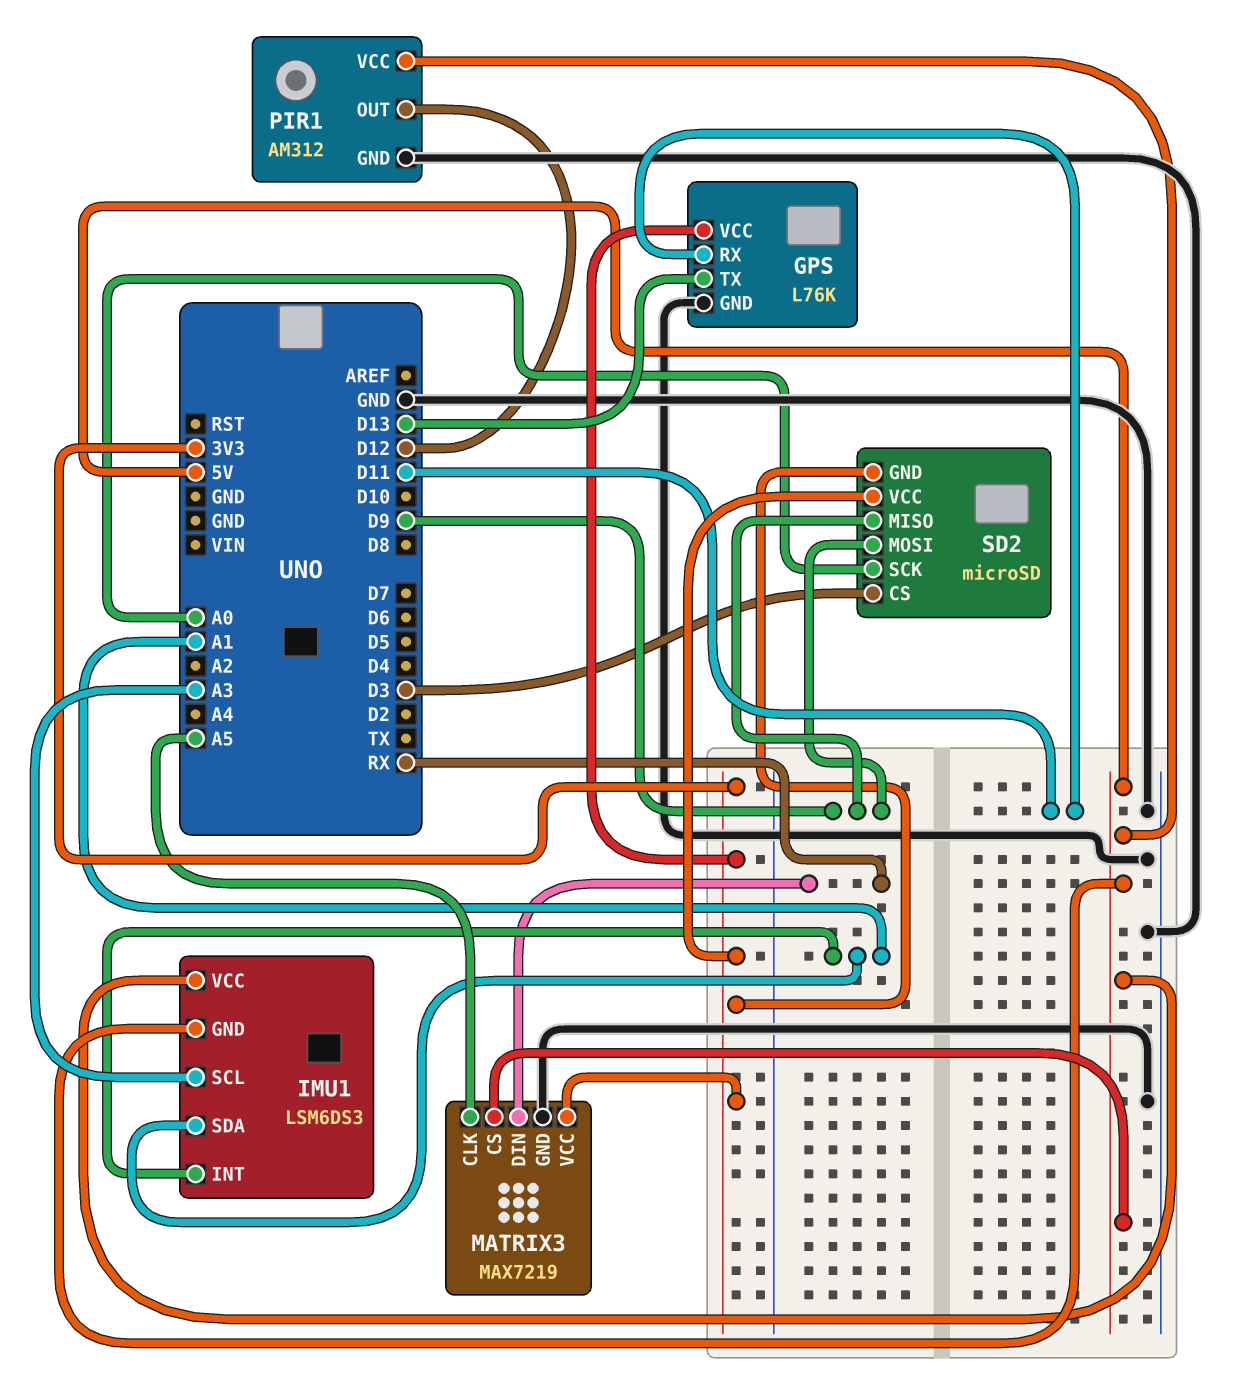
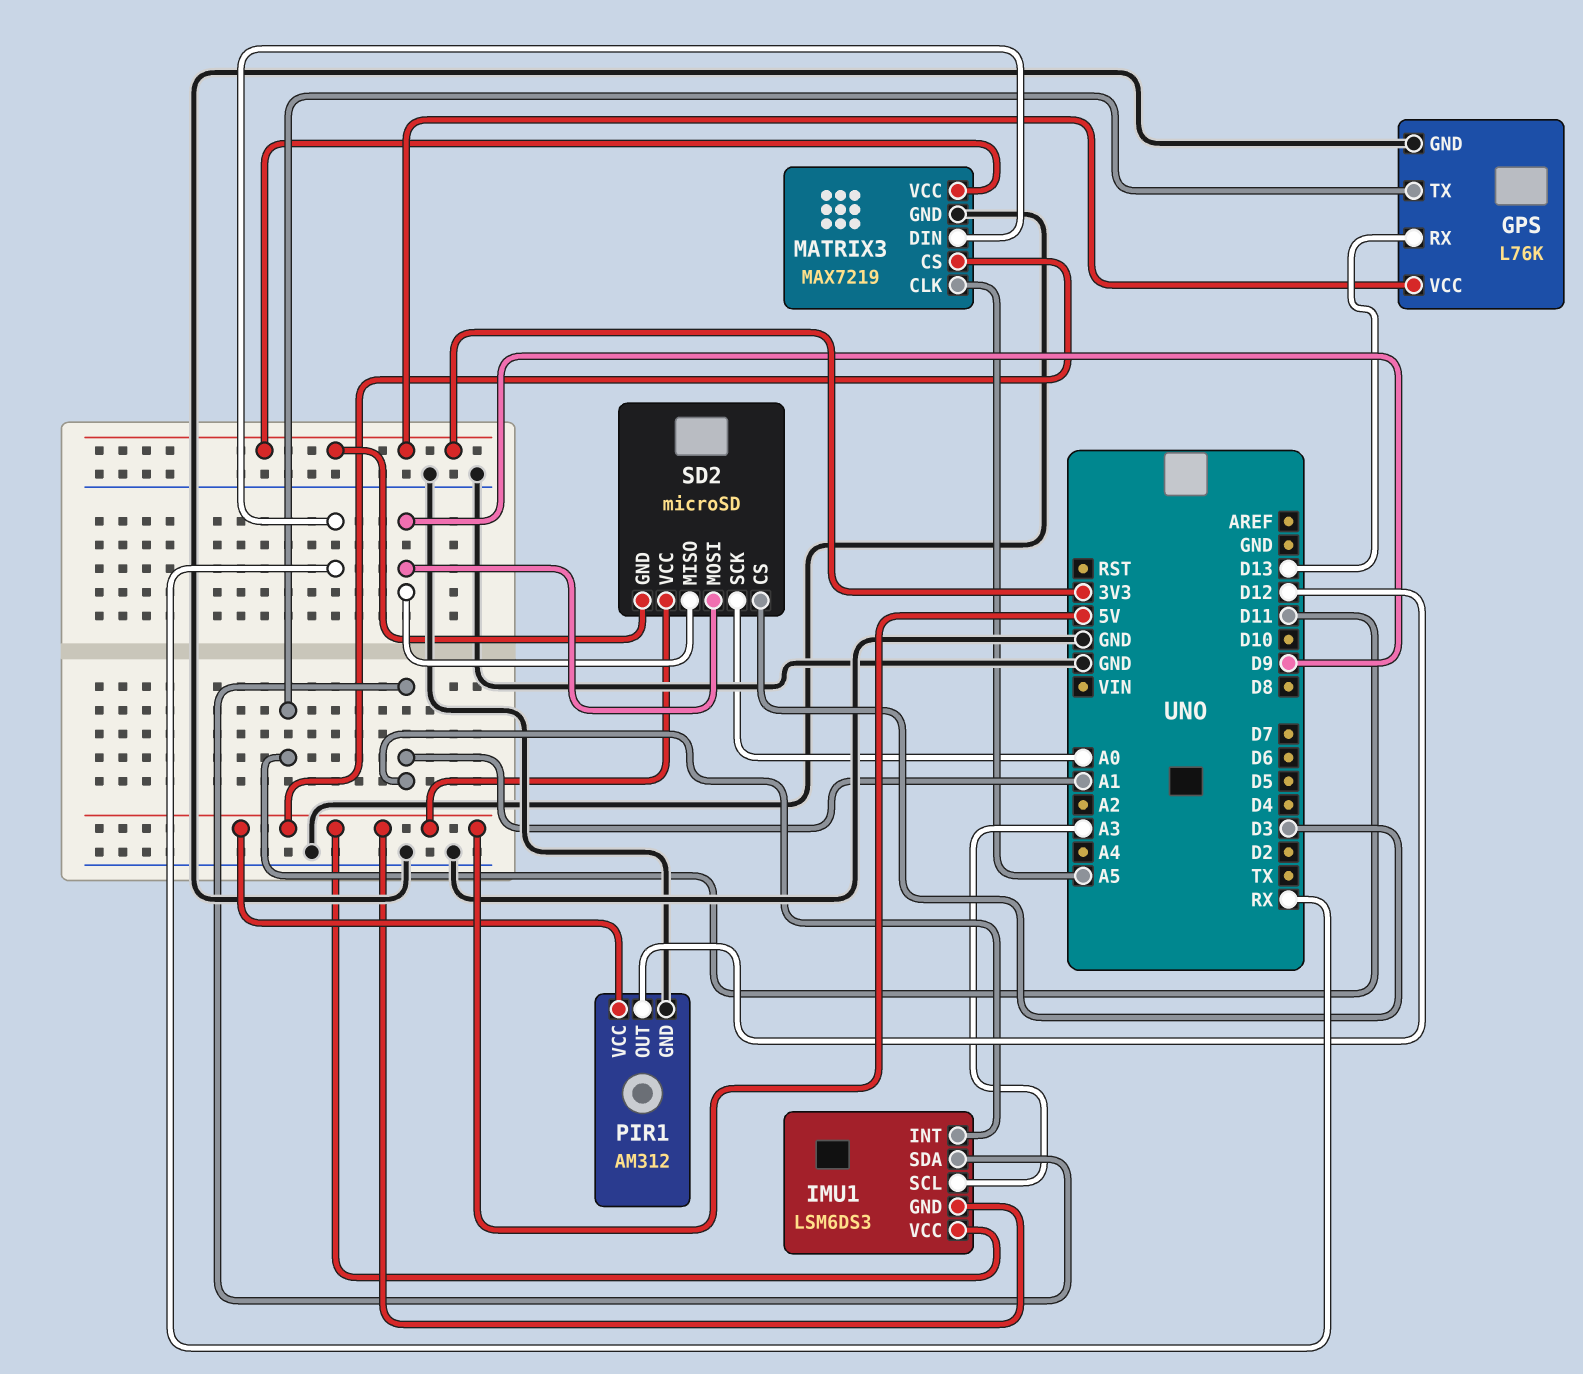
GPS pin RX: D11 -> D13
GPS pin TX: D13 -> D11
SD2 pin VCC: 3V3 -> 5V

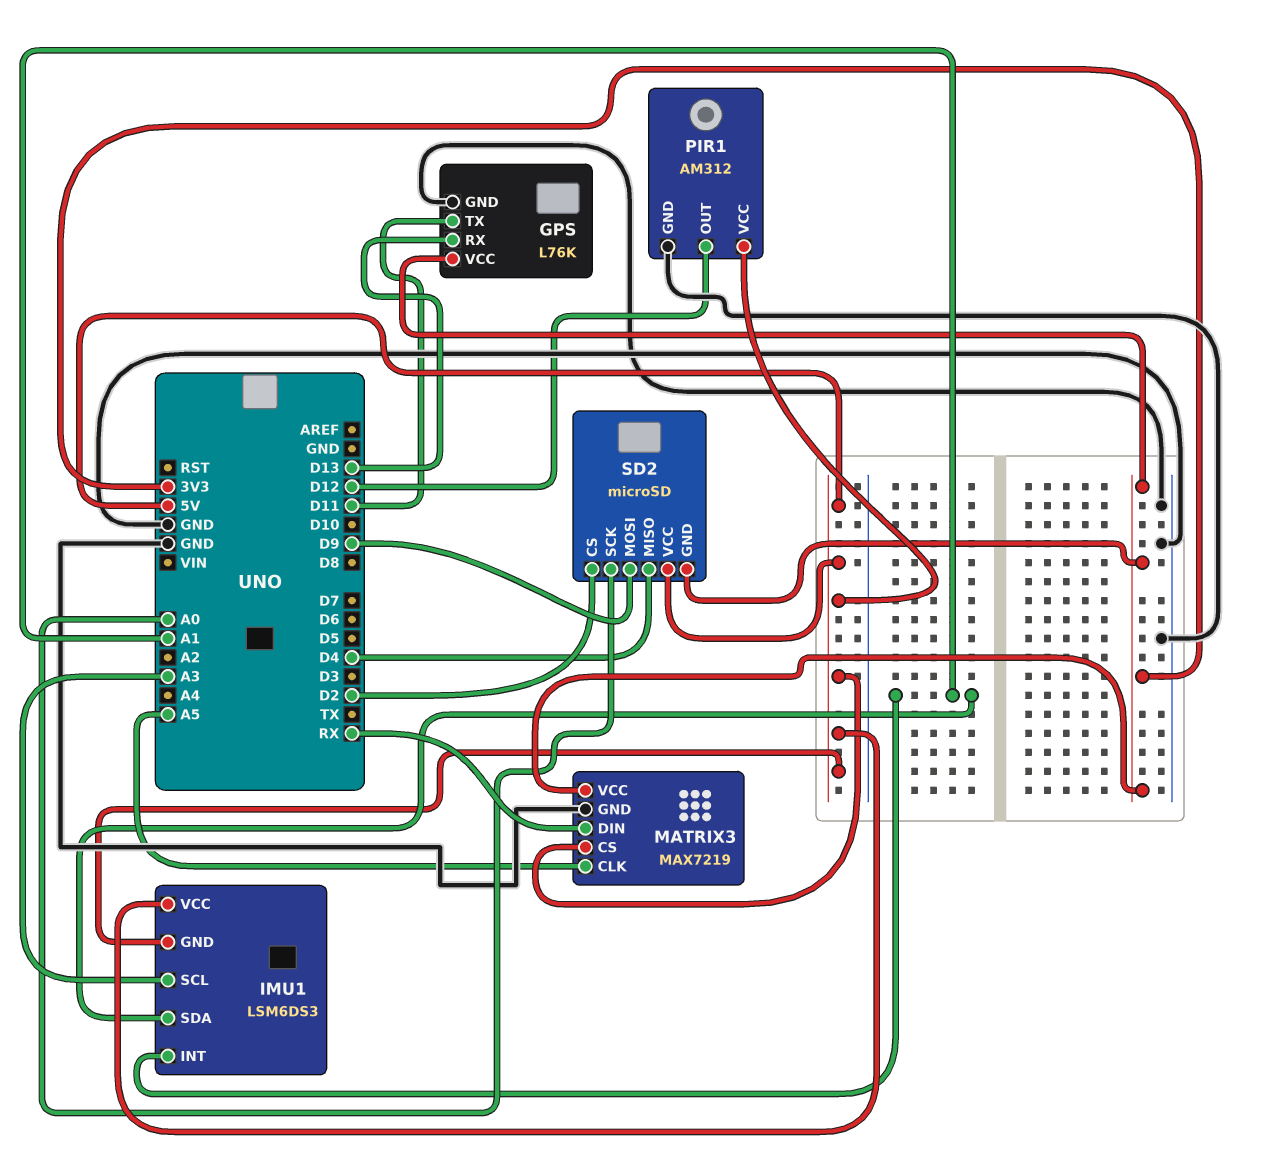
SD2 pin CS: D3 -> D2
SD2 pin MISO: D9 -> D4

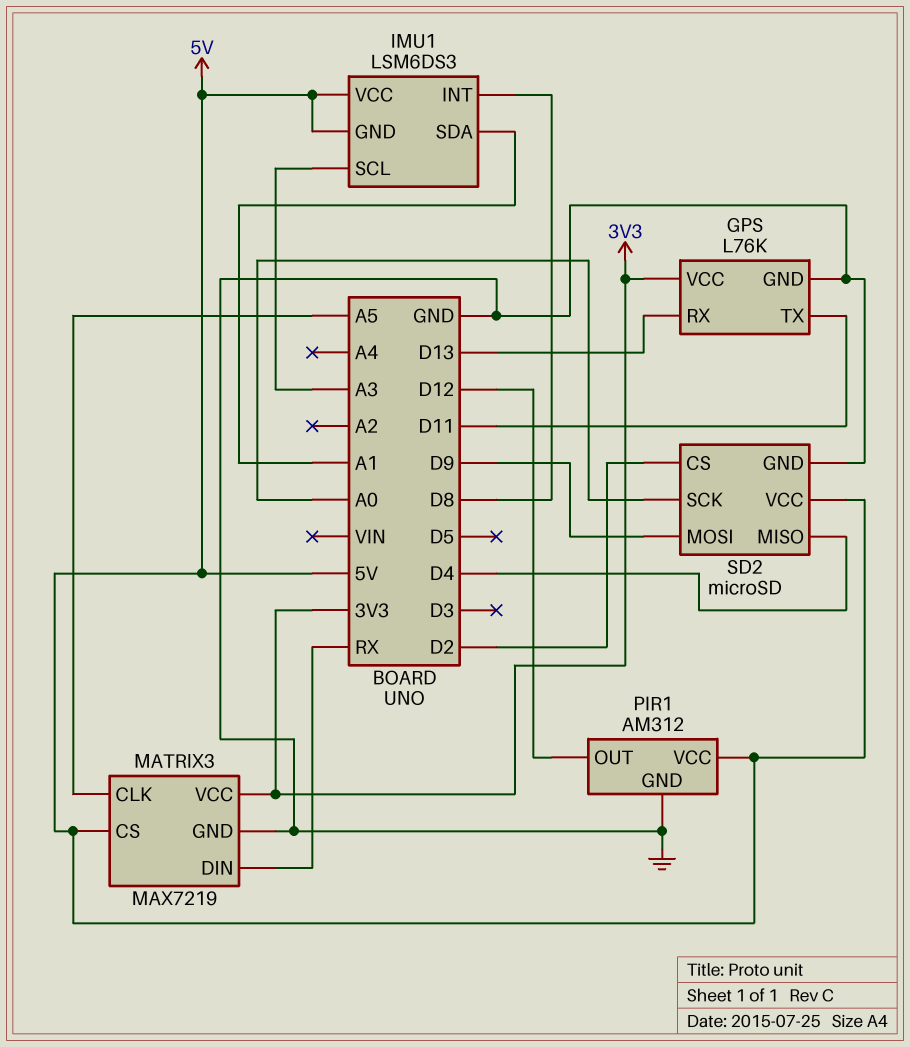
IMU1 pin INT: A1 -> D8
SD2 pin GND: 3V3 -> GND

